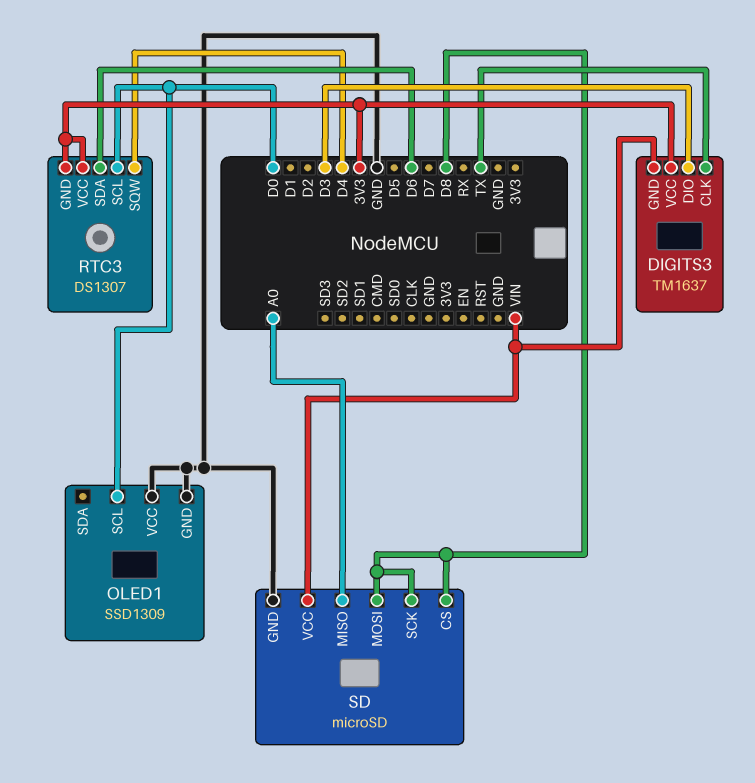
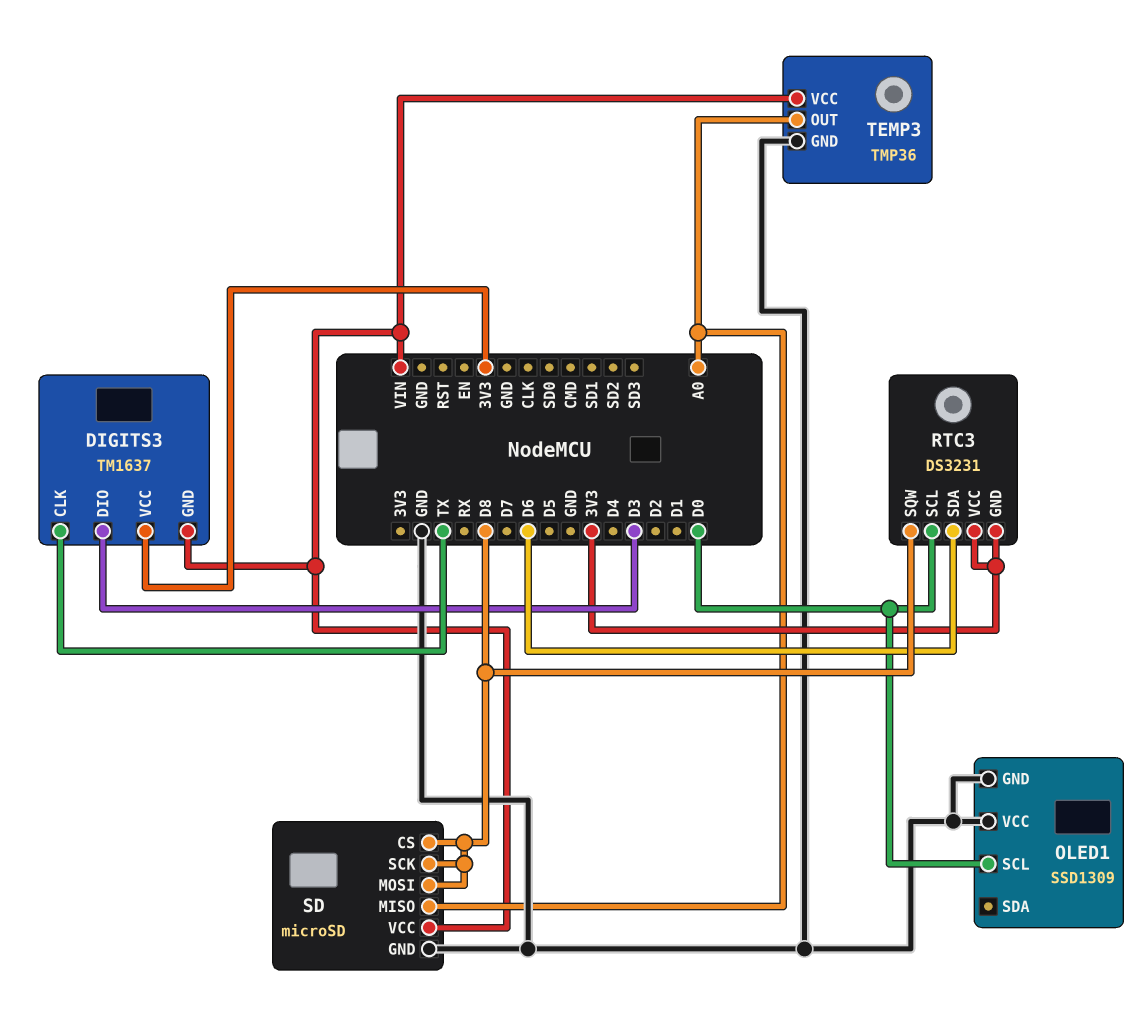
RTC3: DS1307 -> DS3231
RTC3 pin SQW: D4 -> D8
TEMP3: none -> TMP36
TEMP3 pin GND: none -> GND
TEMP3 pin OUT: none -> A0
TEMP3 pin VCC: none -> VIN

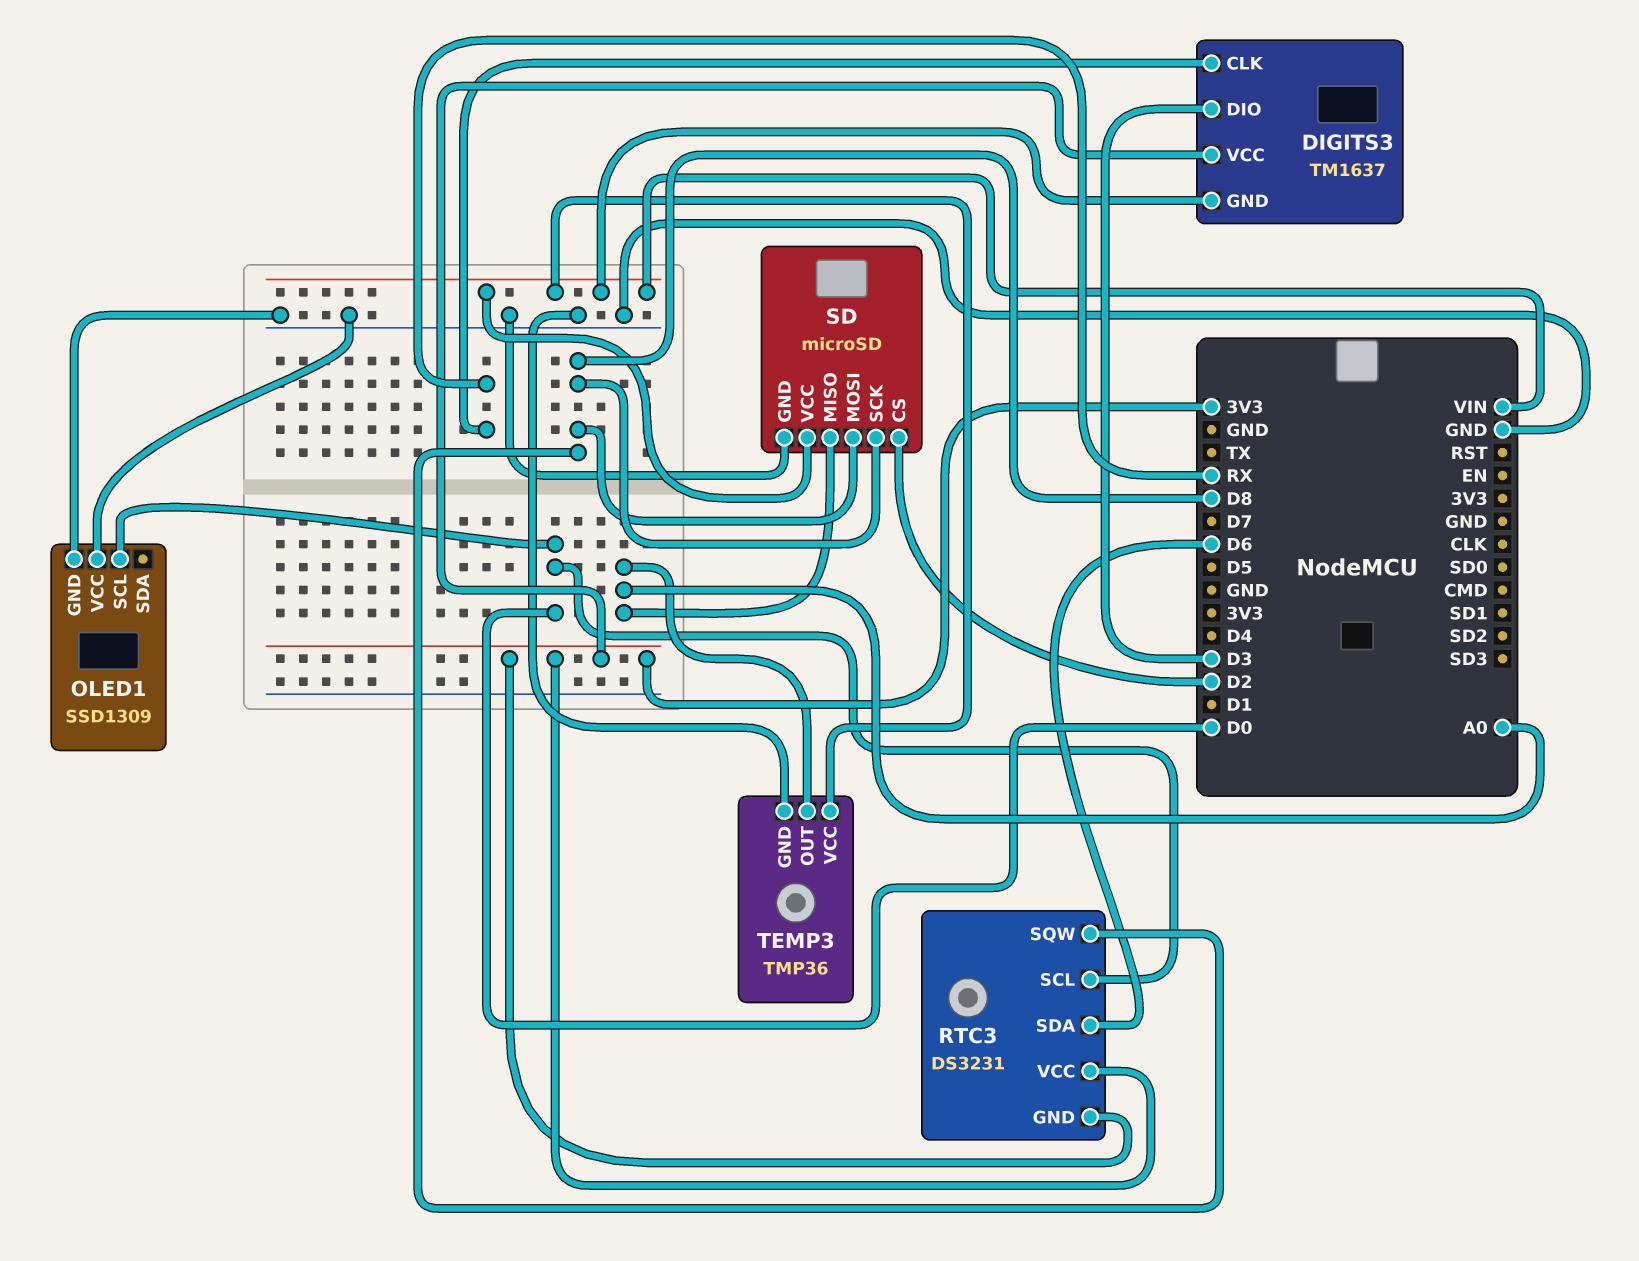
DIGITS3 pin CLK: TX -> RX
SD pin CS: D8 -> D2

